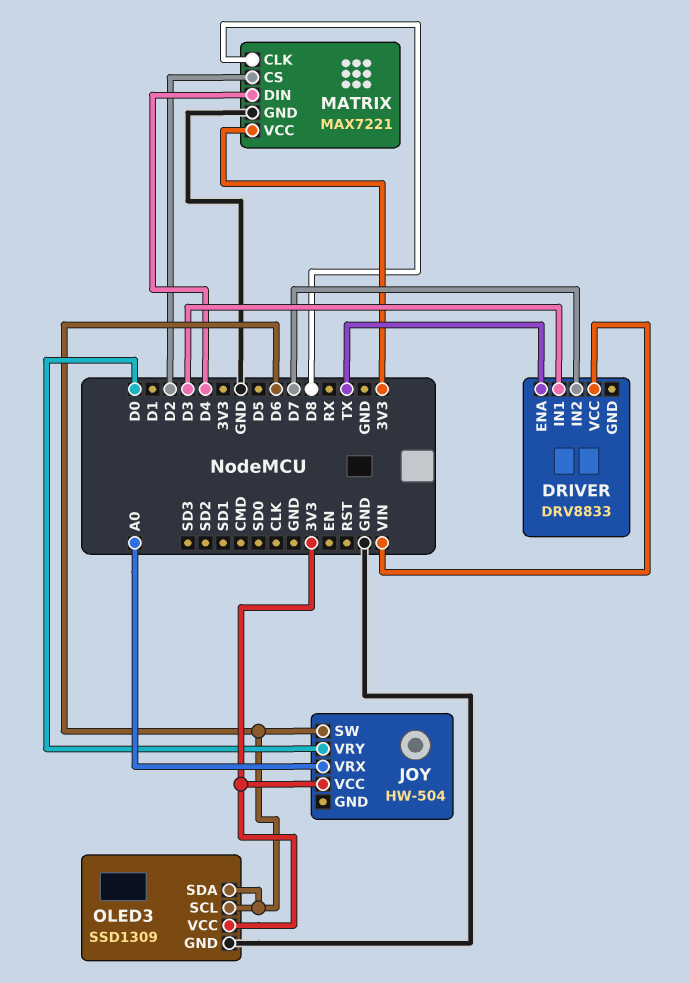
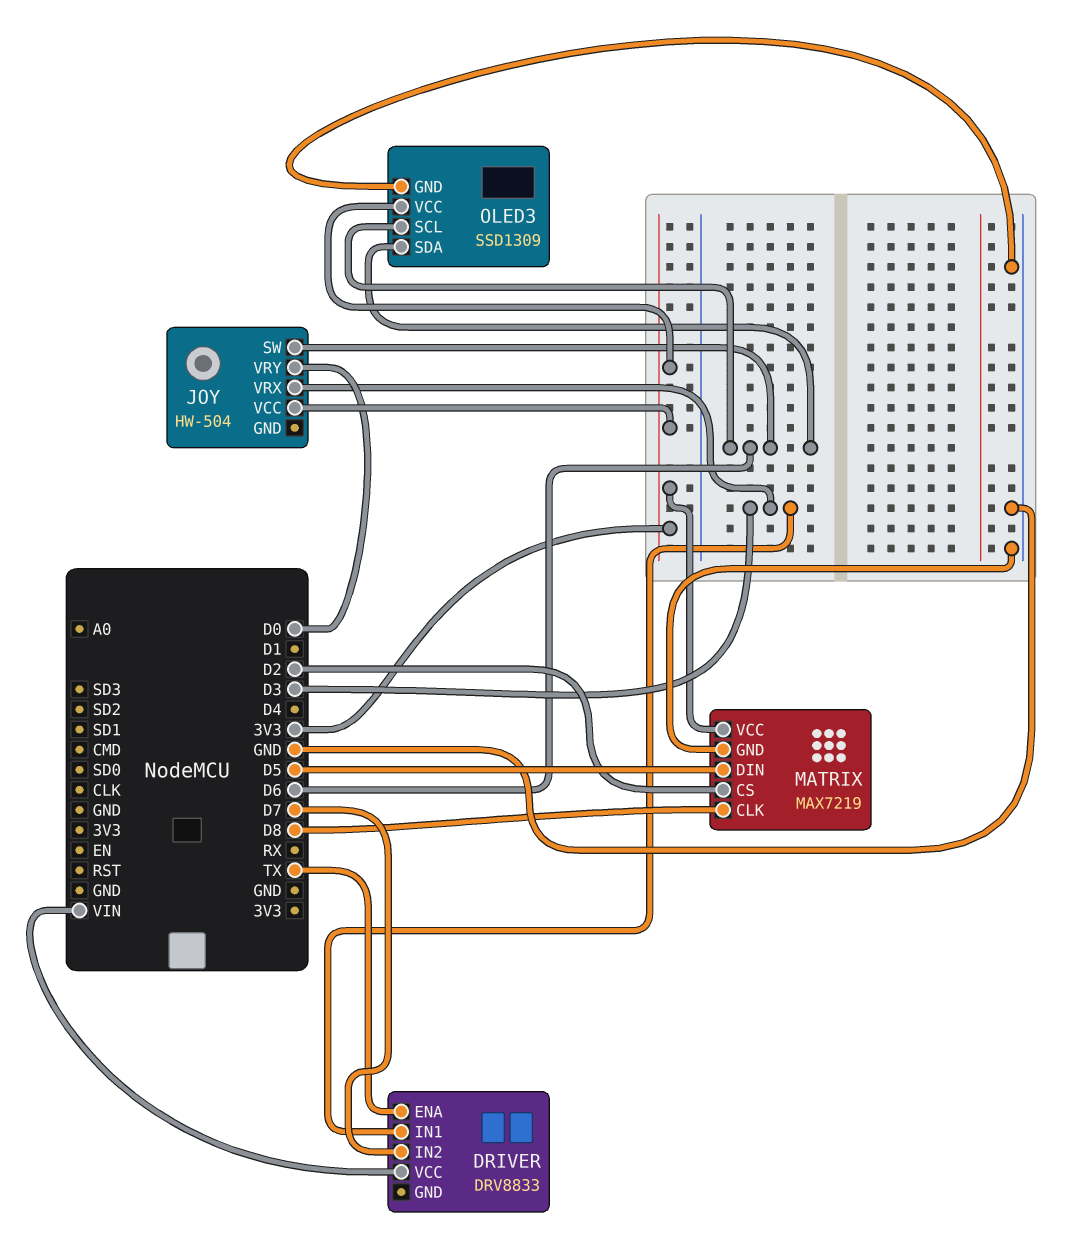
JOY pin VRX: A0 -> D3
MATRIX: MAX7221 -> MAX7219
MATRIX pin DIN: D4 -> D5

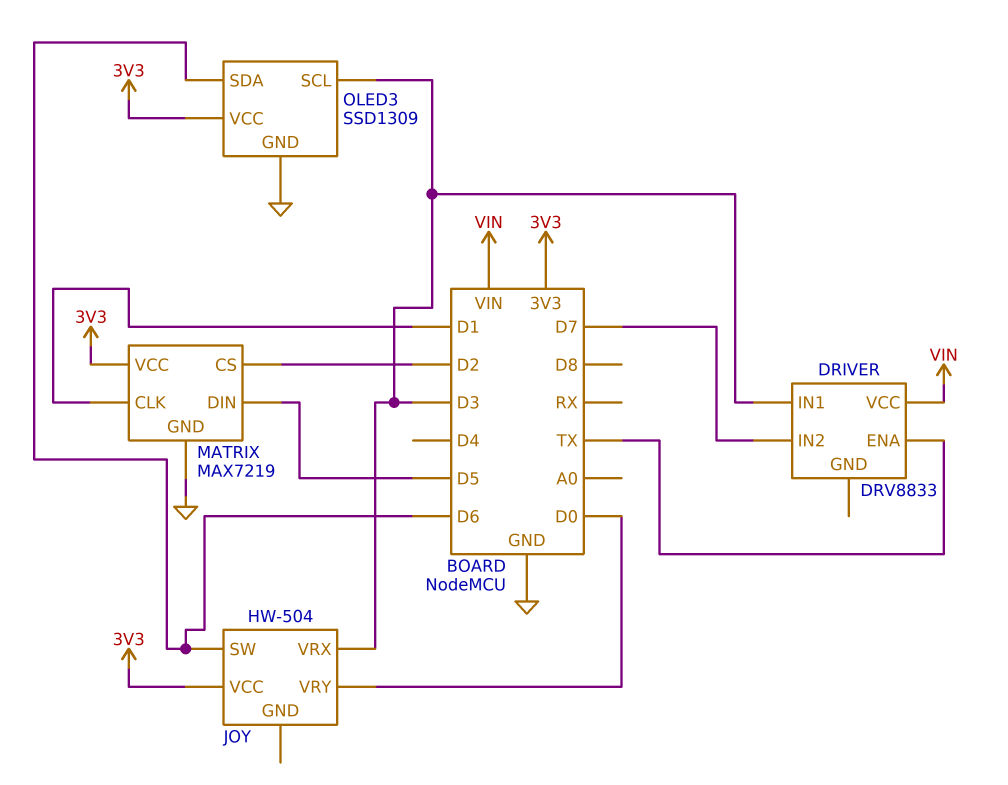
MATRIX pin CLK: D8 -> D1
OLED3 pin SCL: D6 -> D3

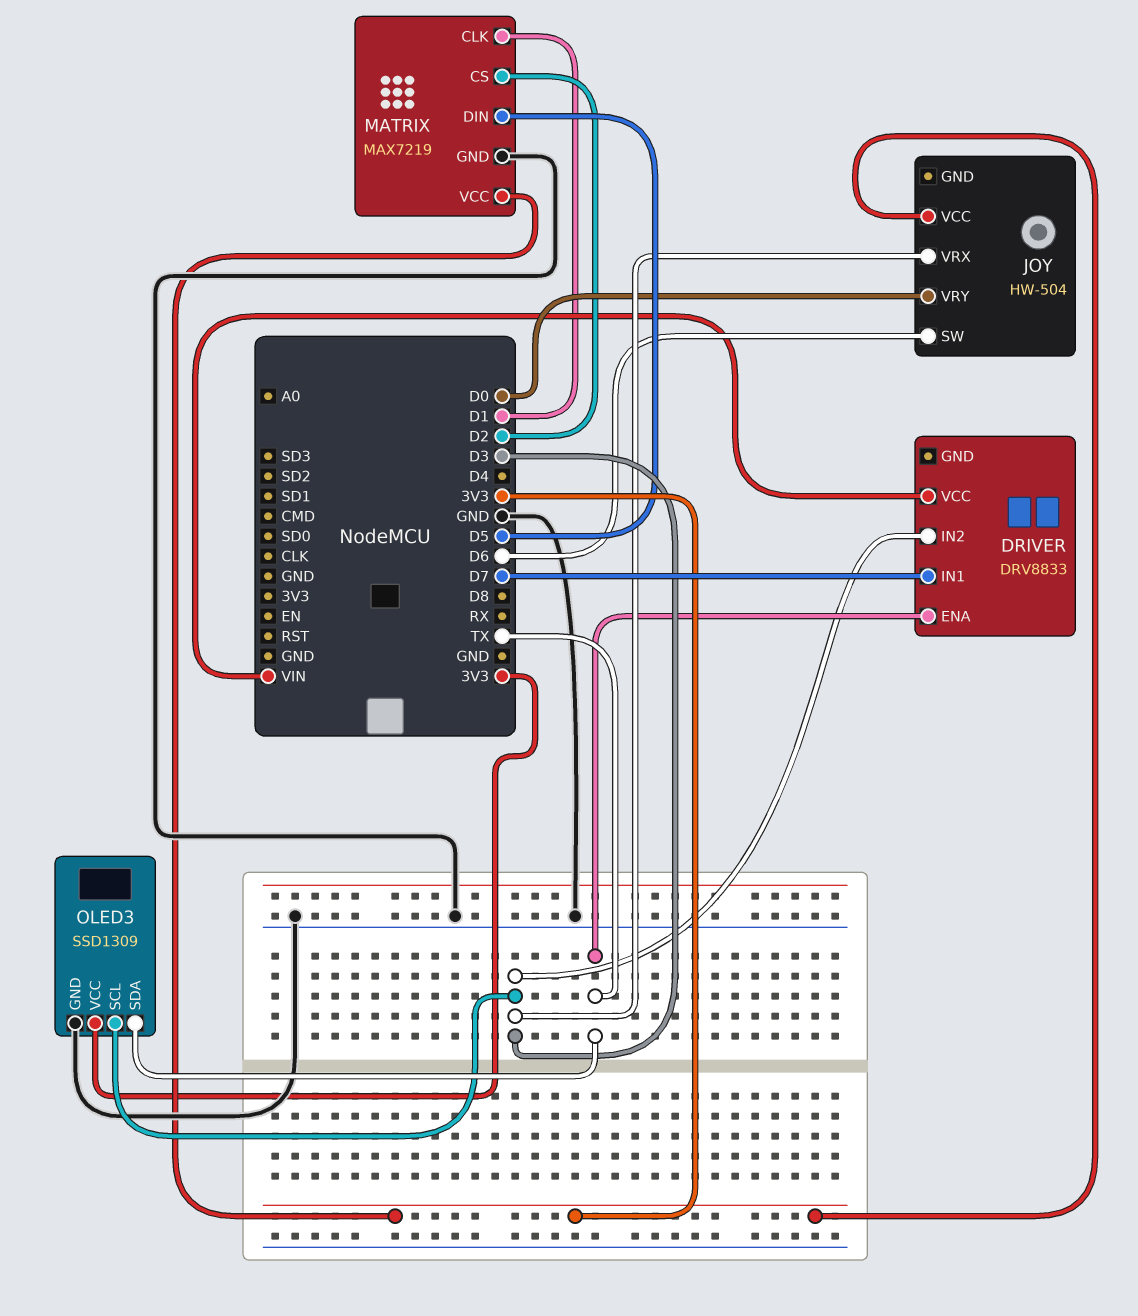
DRIVER pin IN1: D3 -> D7
DRIVER pin IN2: D7 -> D3
OLED3 pin SDA: D6 -> TX

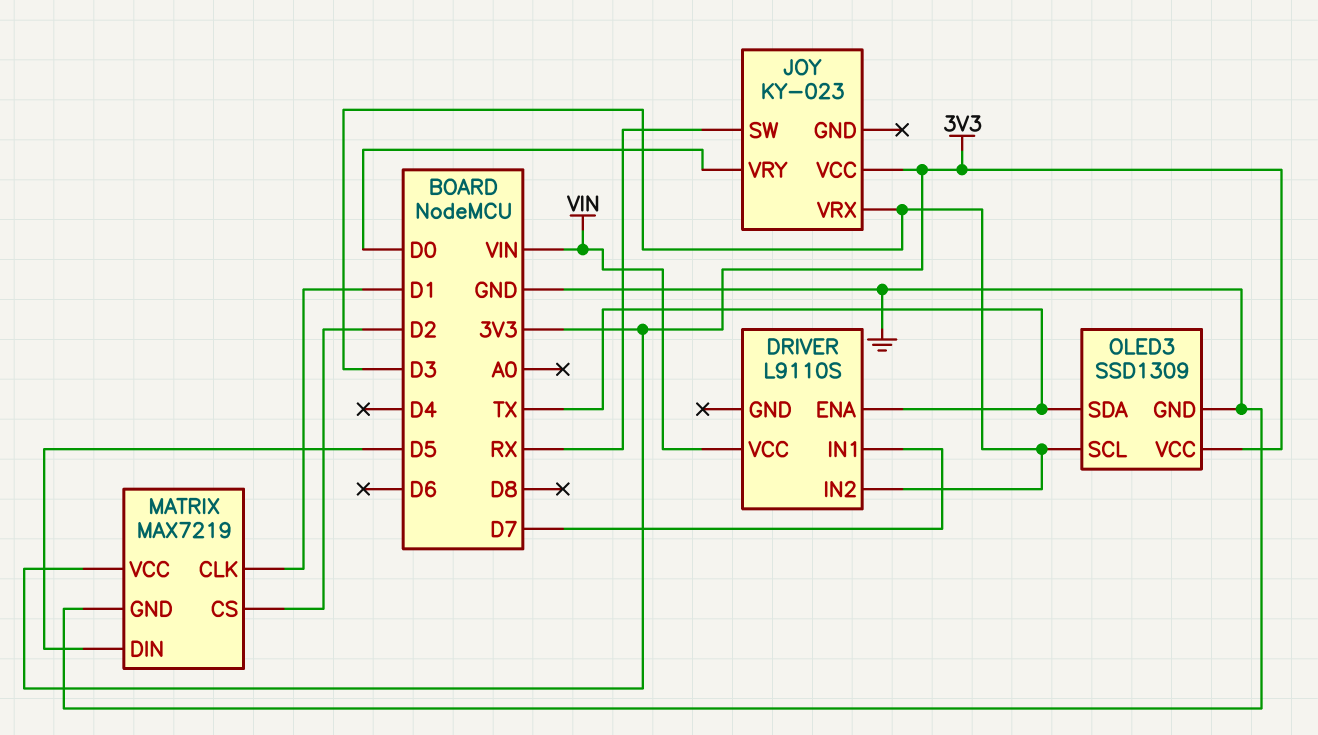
DRIVER: DRV8833 -> L9110S
JOY: HW-504 -> KY-023
JOY pin SW: D6 -> RX

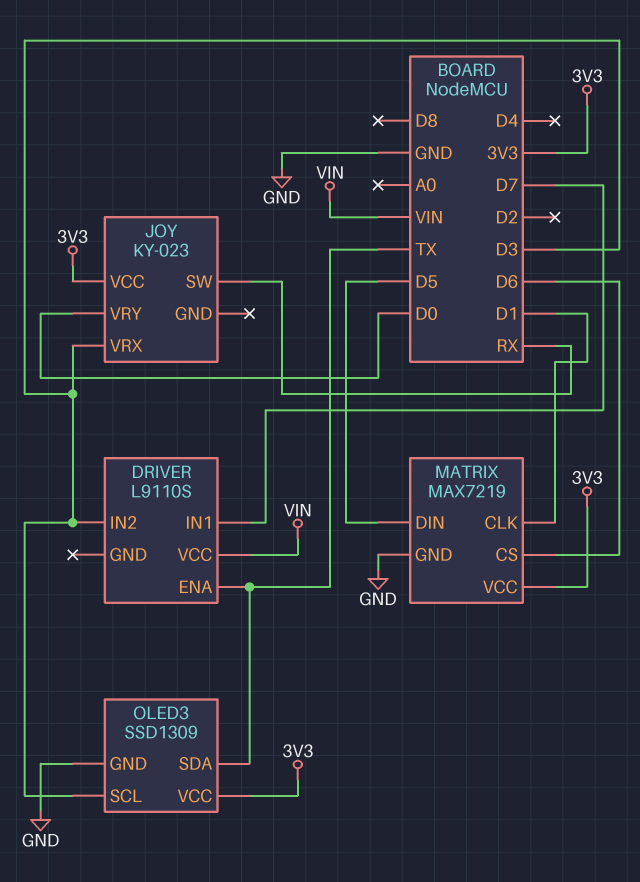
MATRIX pin CS: D2 -> D6

